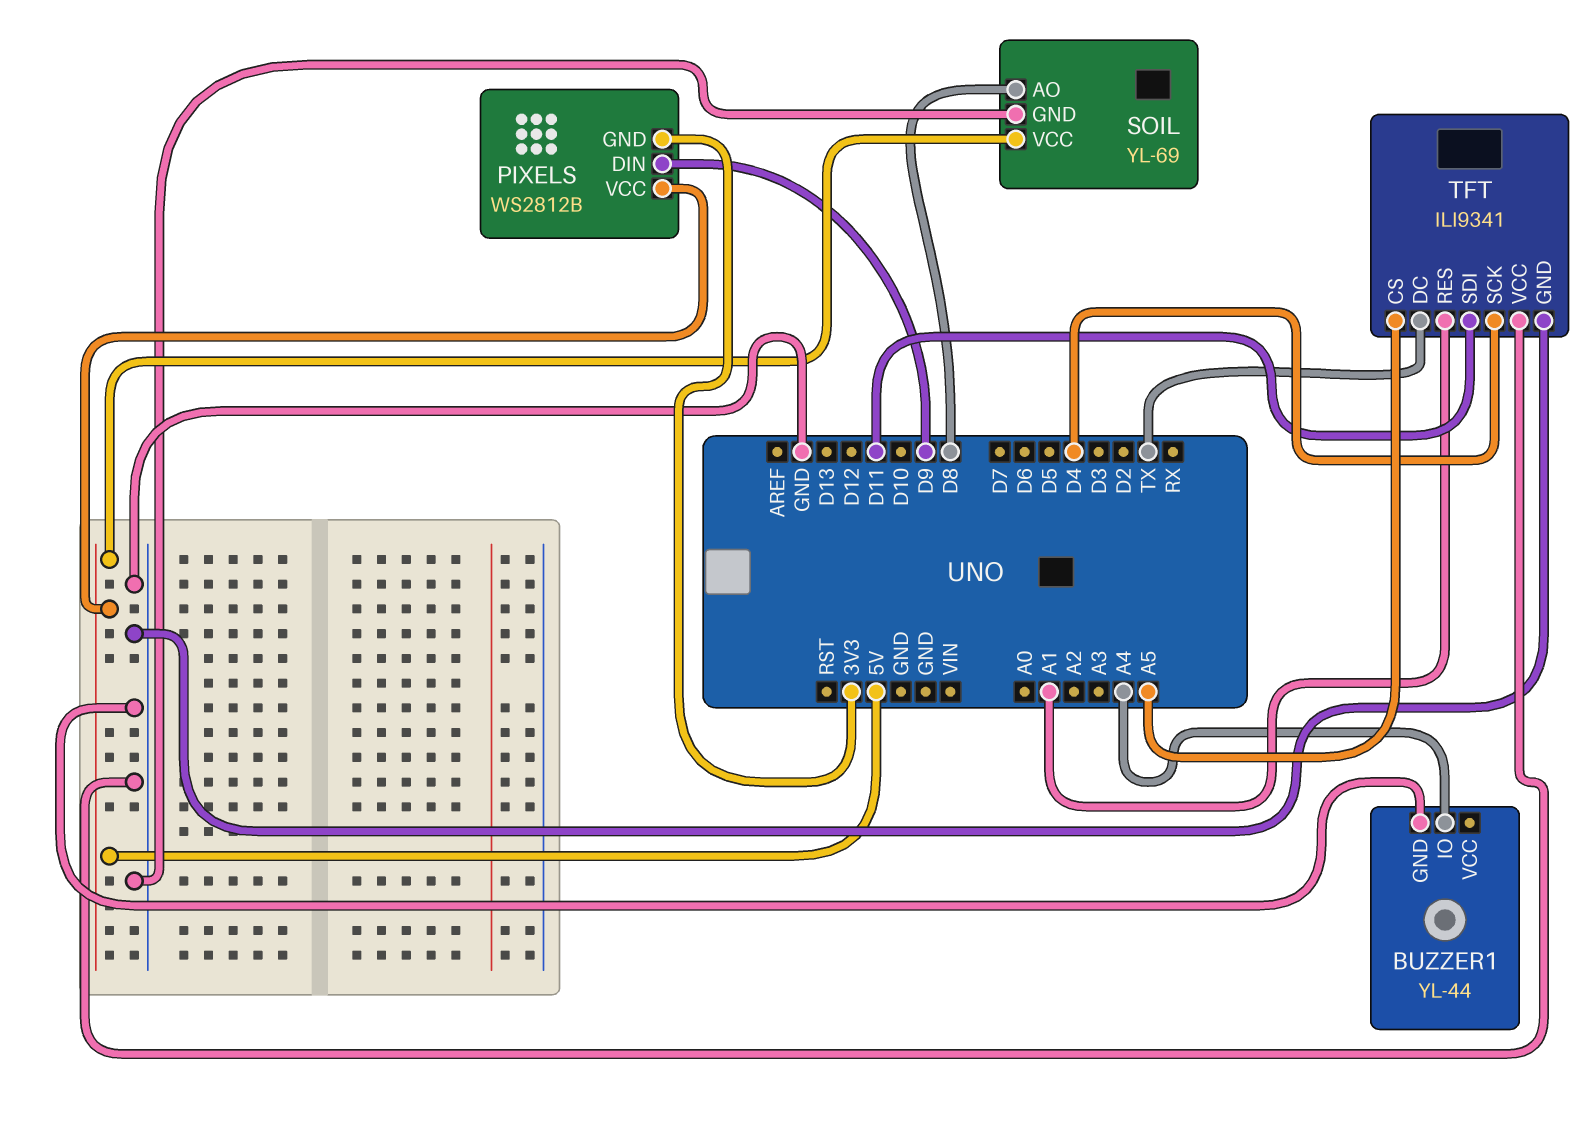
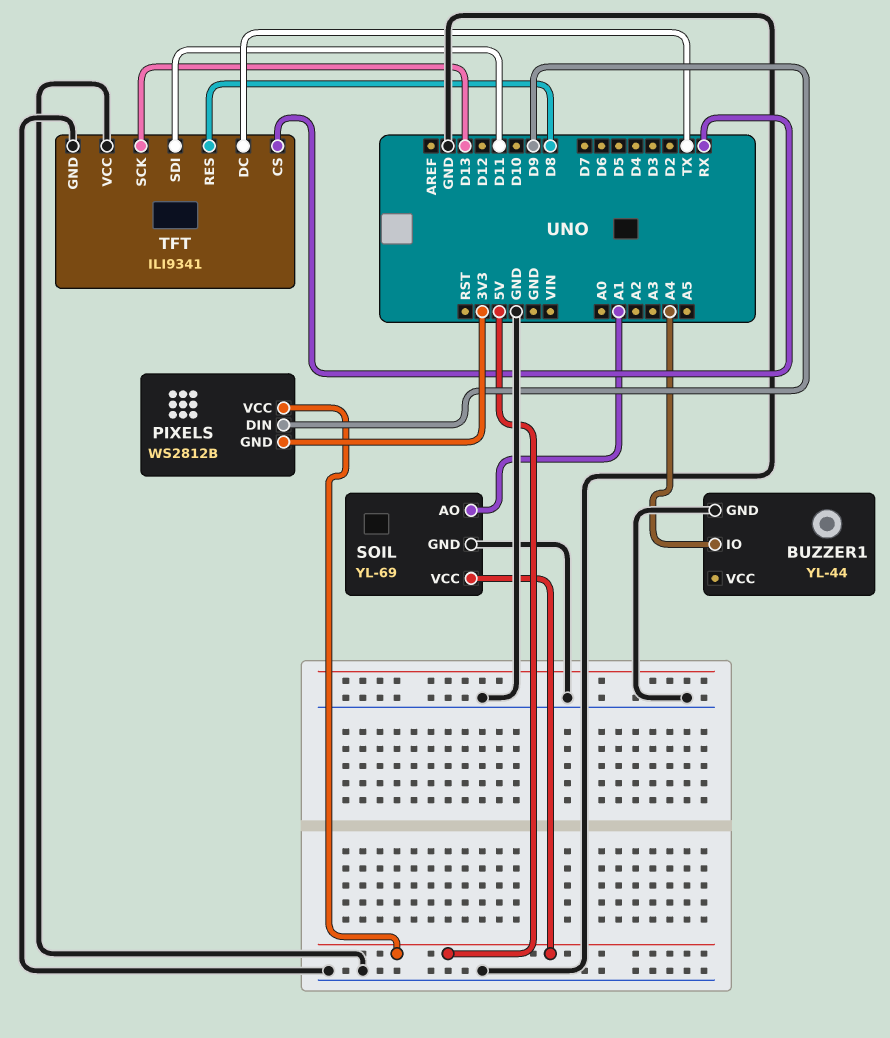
SOIL pin AO: D8 -> A1
TFT pin CS: A5 -> RX
TFT pin RES: A1 -> D8
TFT pin SCK: D4 -> D13

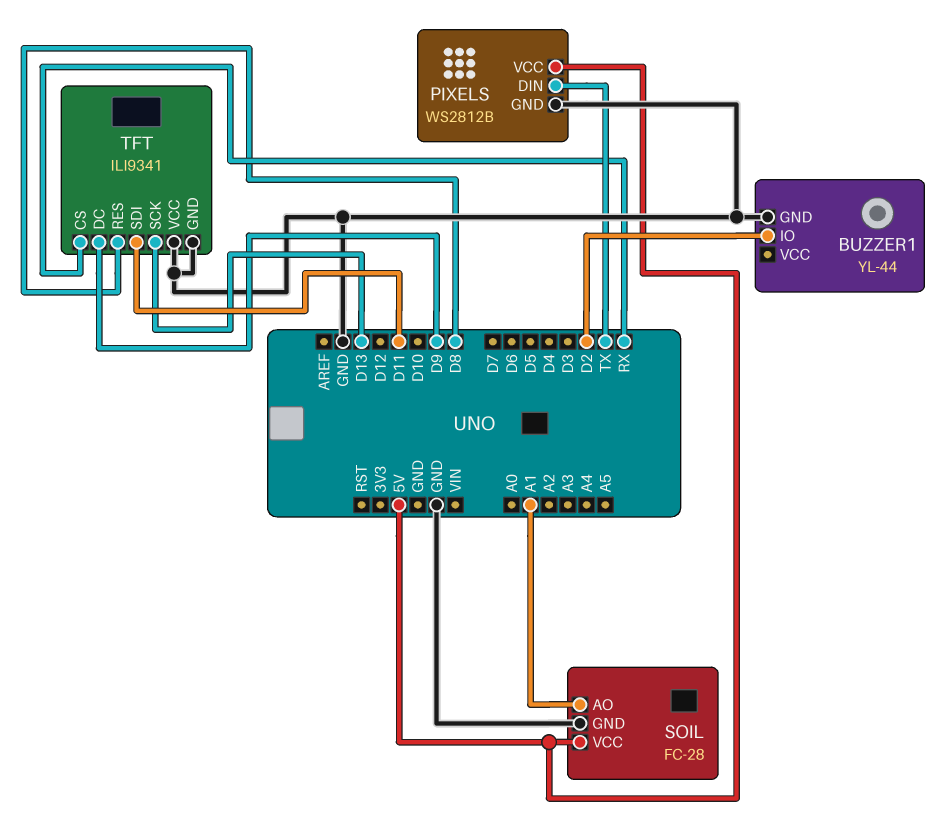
BUZZER1 pin IO: A4 -> D2
PIXELS pin DIN: D9 -> TX
PIXELS pin GND: 3V3 -> GND
SOIL: YL-69 -> FC-28
TFT pin DC: TX -> D9

